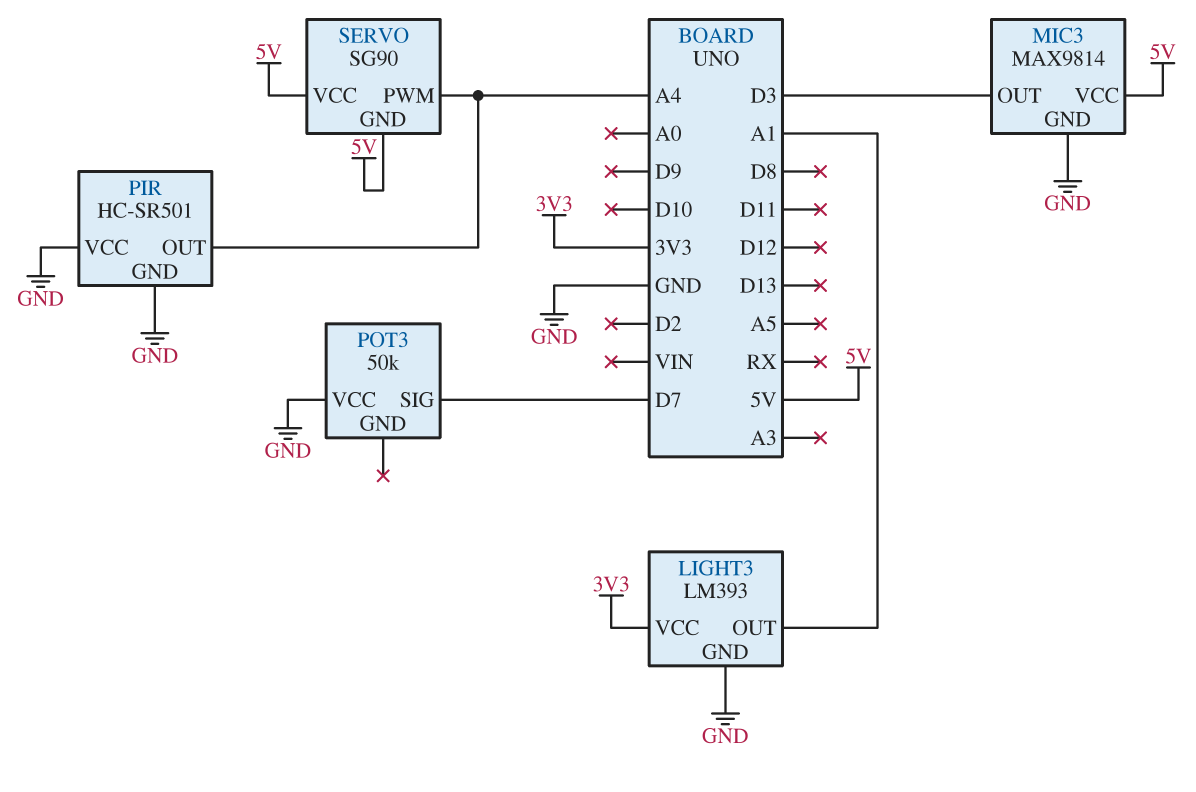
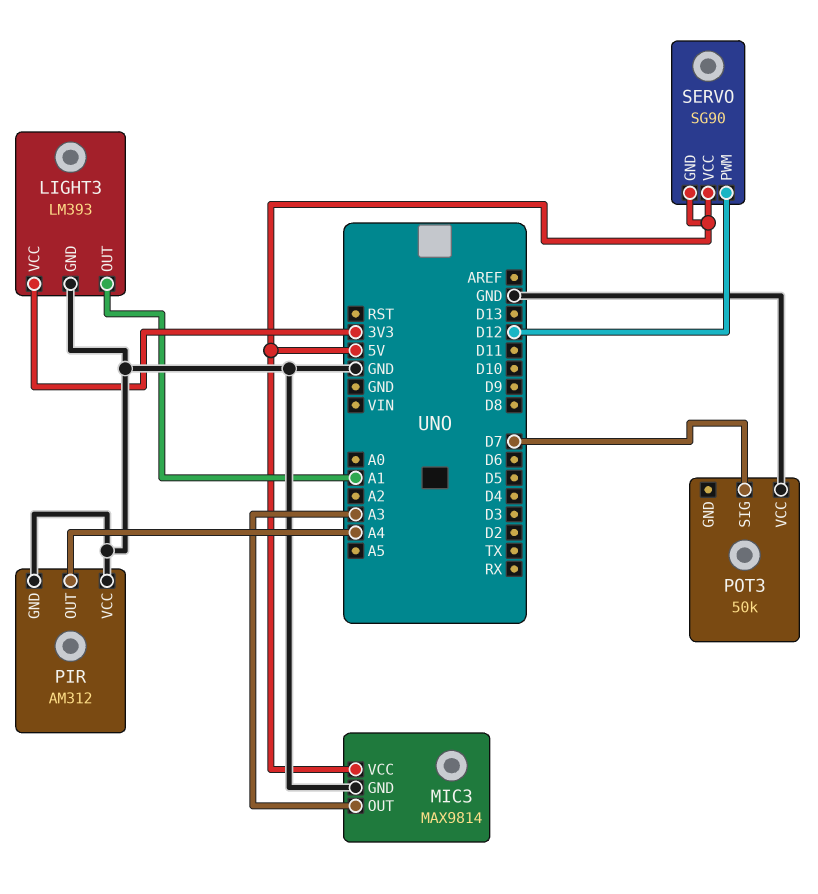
MIC3 pin OUT: D3 -> A3
PIR: HC-SR501 -> AM312
SERVO pin PWM: A4 -> D12

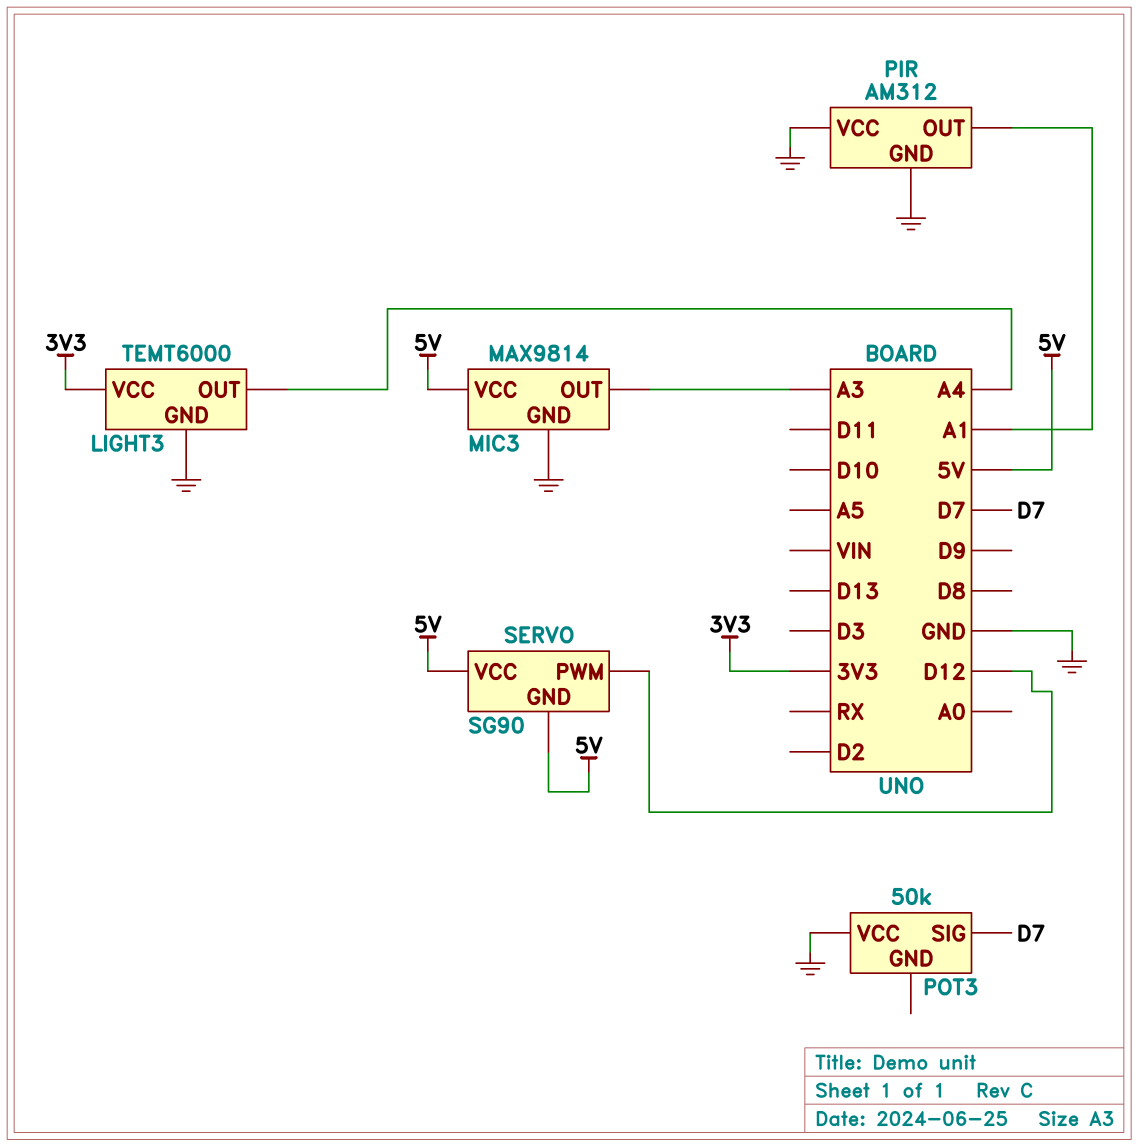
LIGHT3: LM393 -> TEMT6000
LIGHT3 pin OUT: A1 -> A4
PIR pin OUT: A4 -> A1

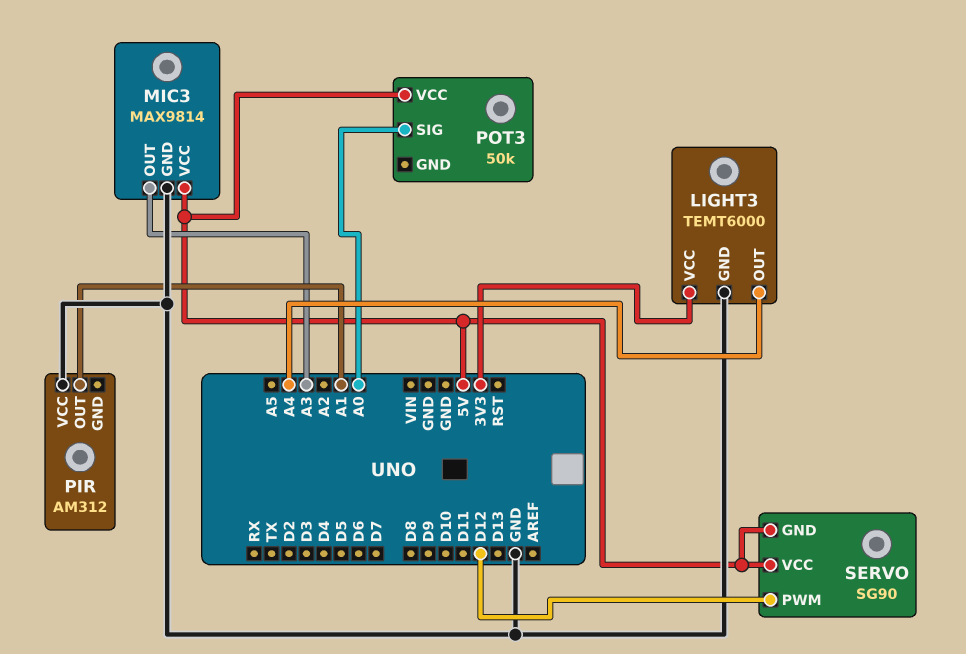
PIR pin GND: GND -> none
POT3 pin SIG: D7 -> A0
POT3 pin VCC: GND -> 5V

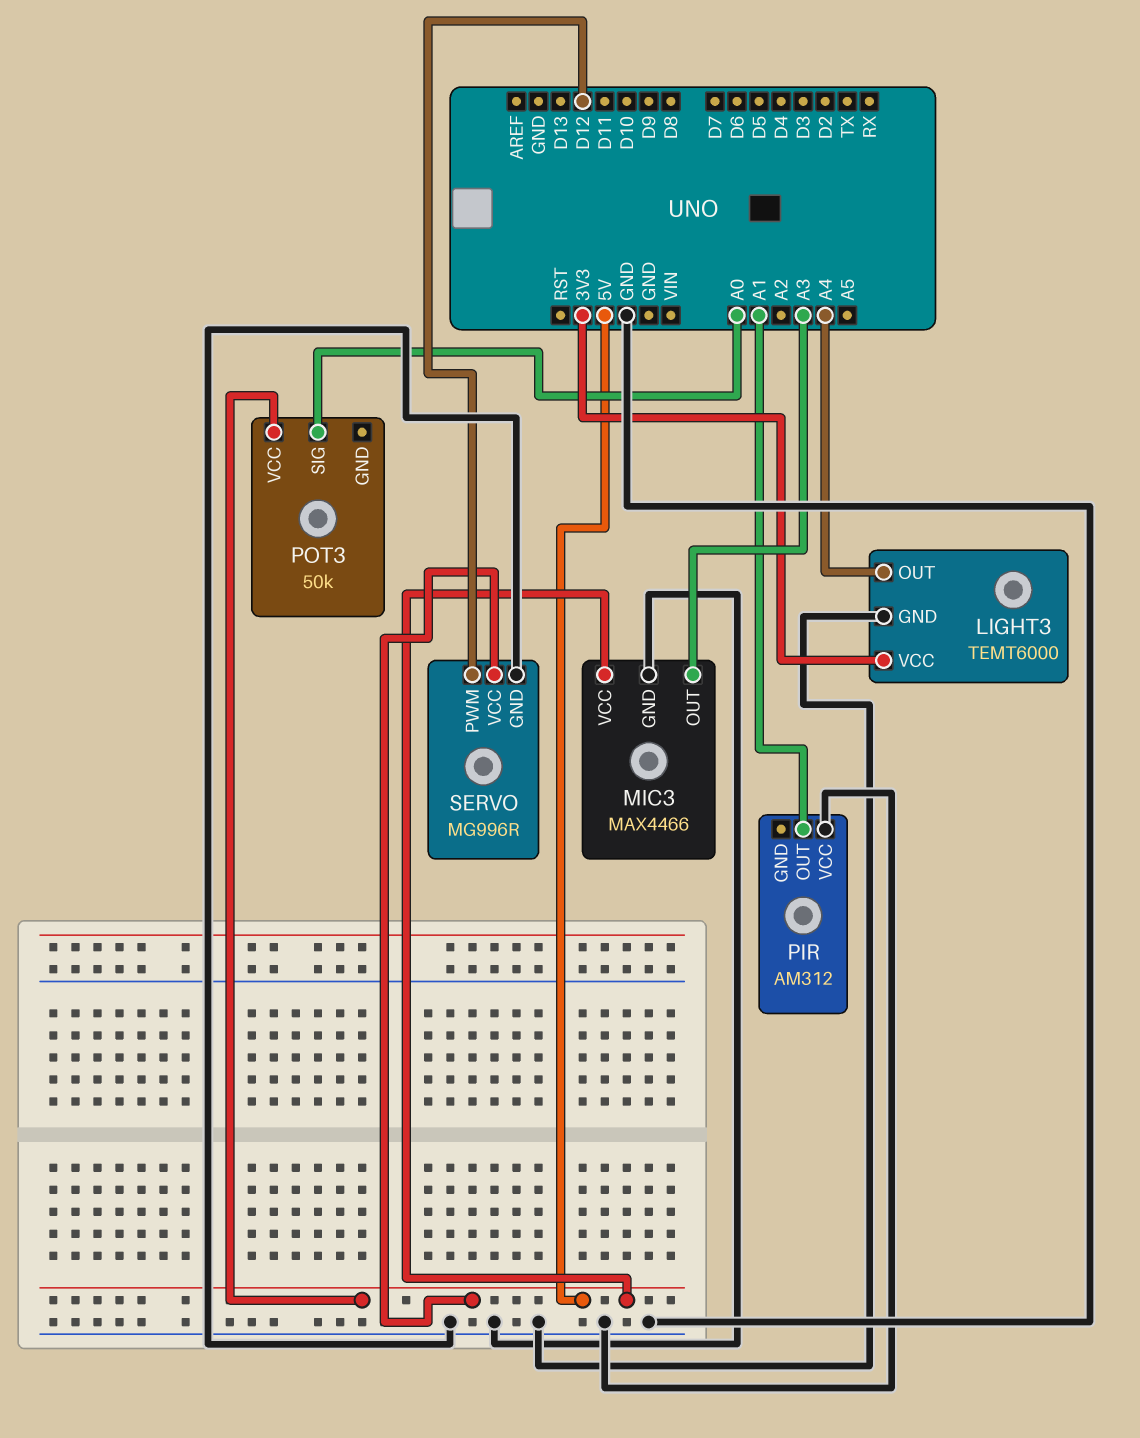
MIC3: MAX9814 -> MAX4466
SERVO: SG90 -> MG996R
SERVO pin GND: 5V -> GND

